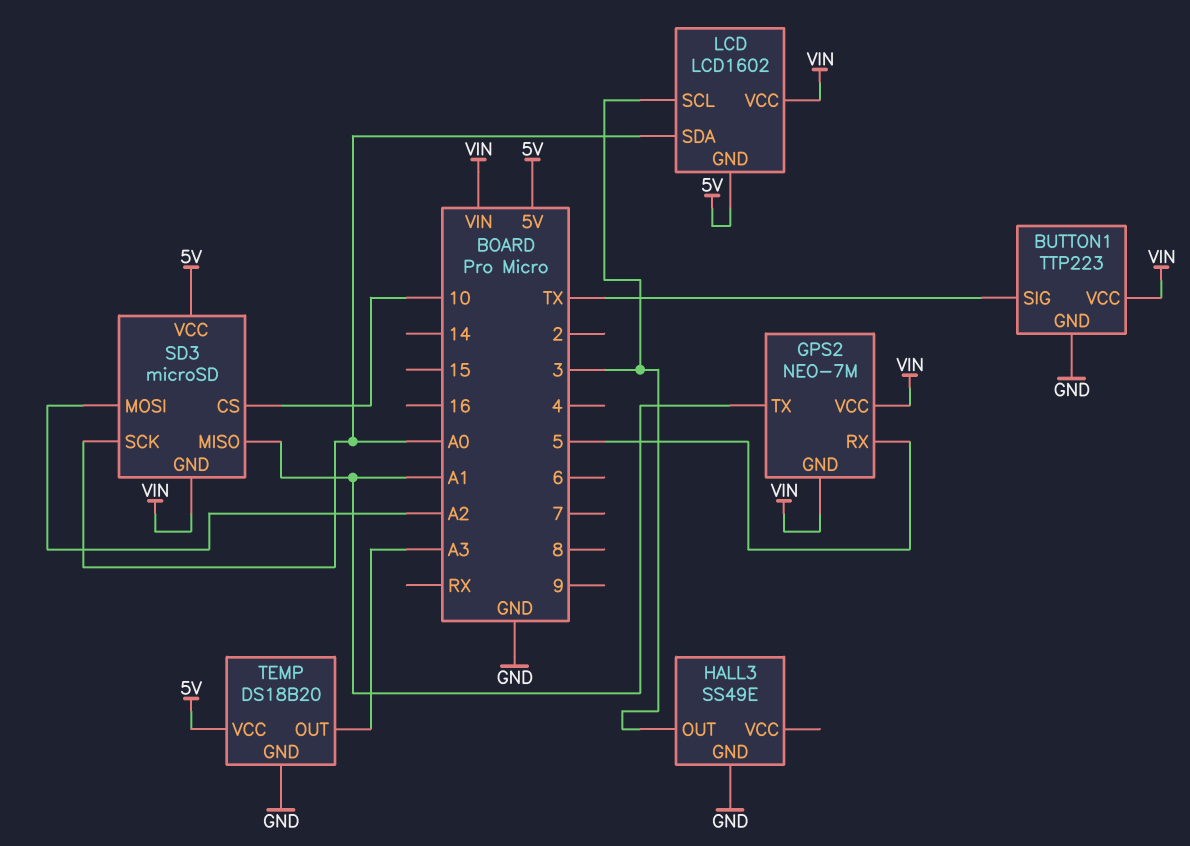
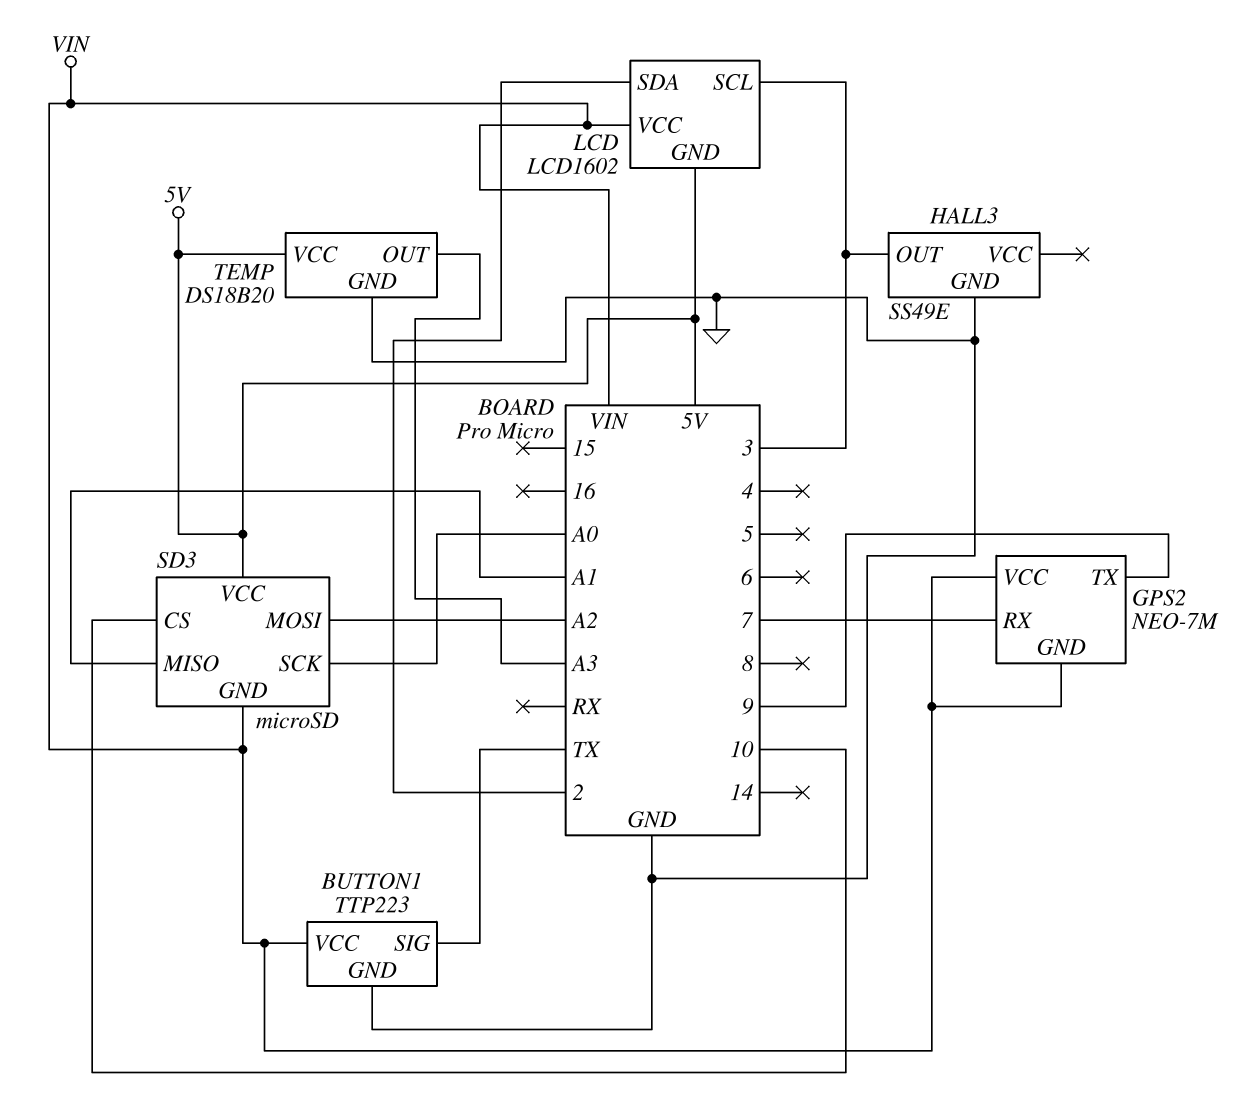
GPS2 pin RX: 5 -> 7
GPS2 pin TX: A1 -> 9
LCD pin SDA: A0 -> 2

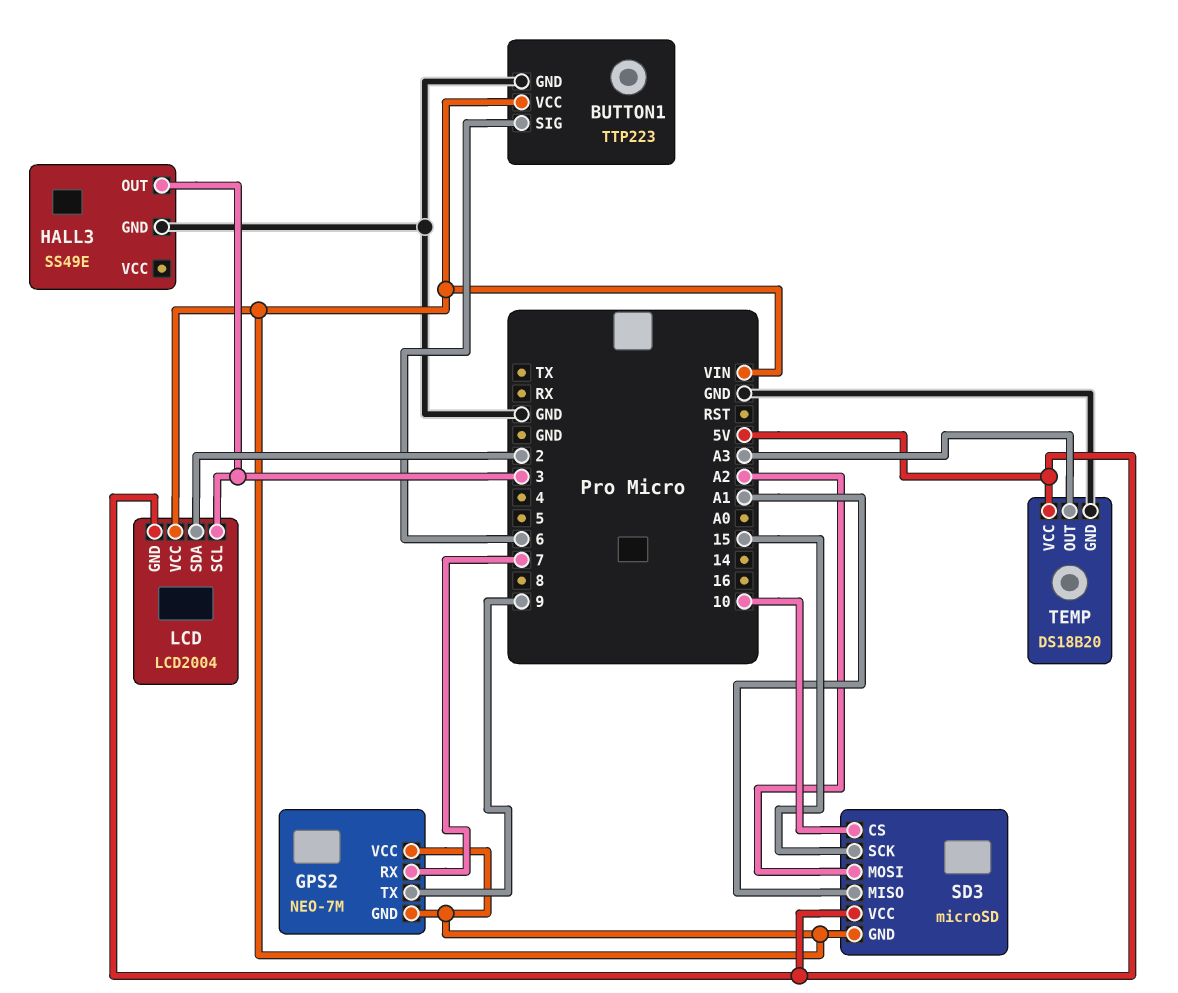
BUTTON1 pin SIG: TX -> 6
LCD: LCD1602 -> LCD2004
SD3 pin SCK: A0 -> 15

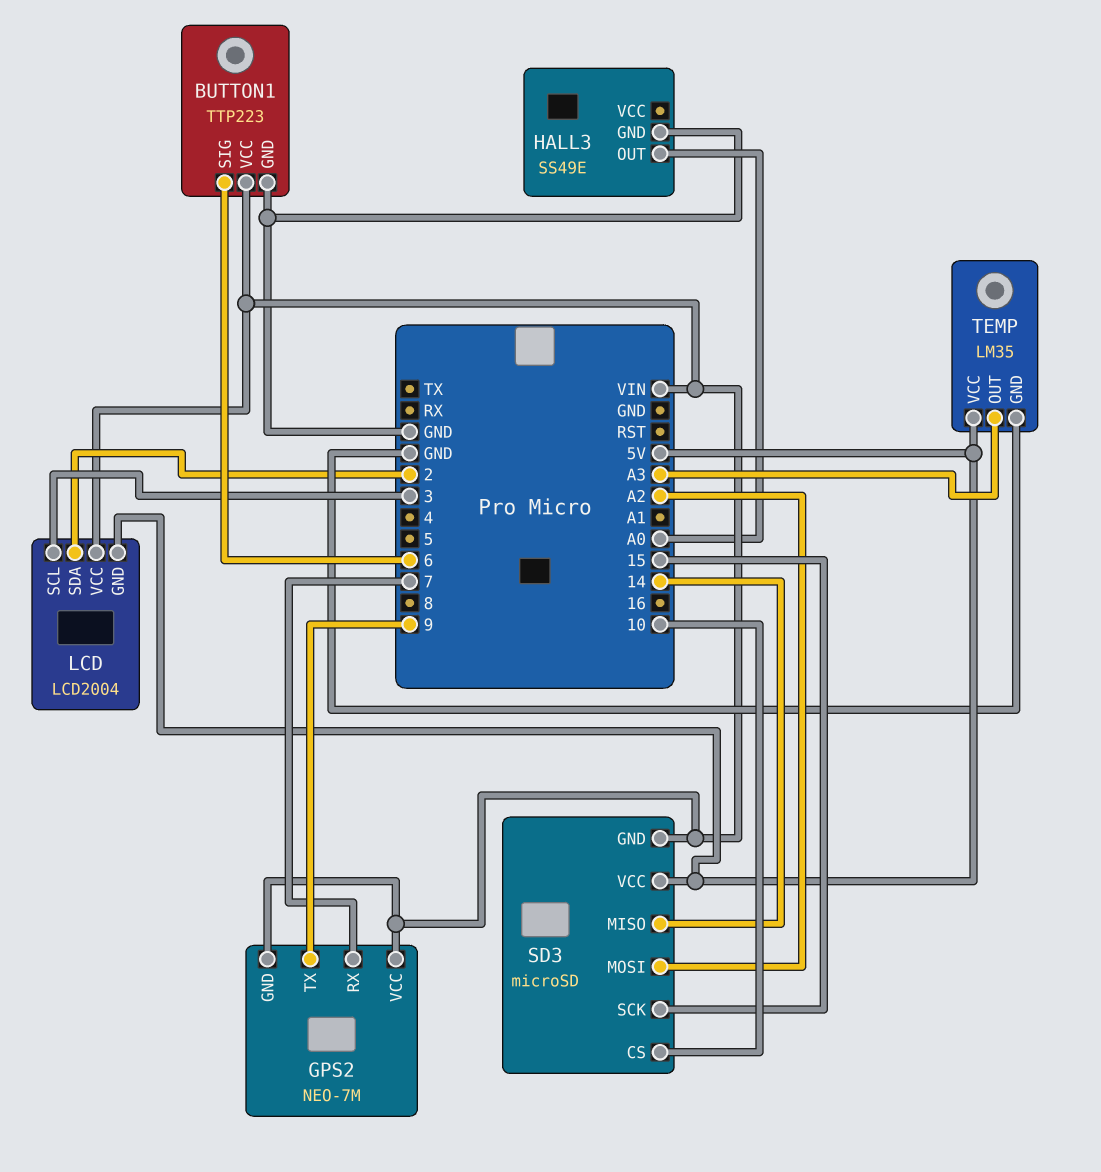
HALL3 pin OUT: 3 -> A0
SD3 pin MISO: A1 -> 14
TEMP: DS18B20 -> LM35

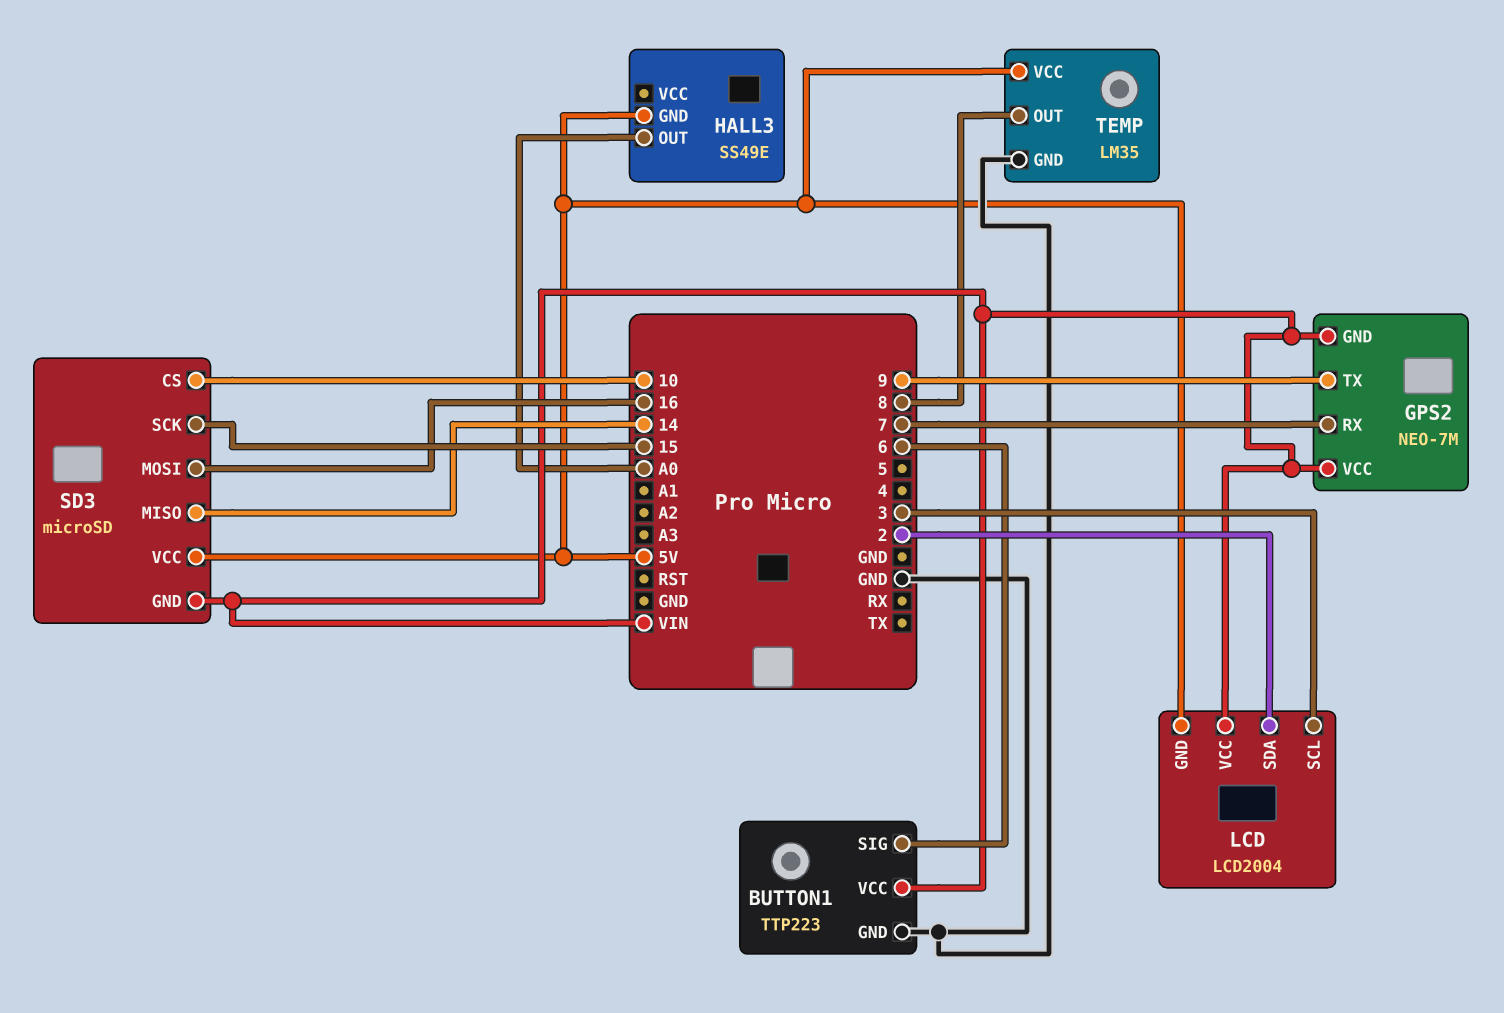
HALL3 pin GND: GND -> 5V
SD3 pin MOSI: A2 -> 16
TEMP pin OUT: A3 -> 8

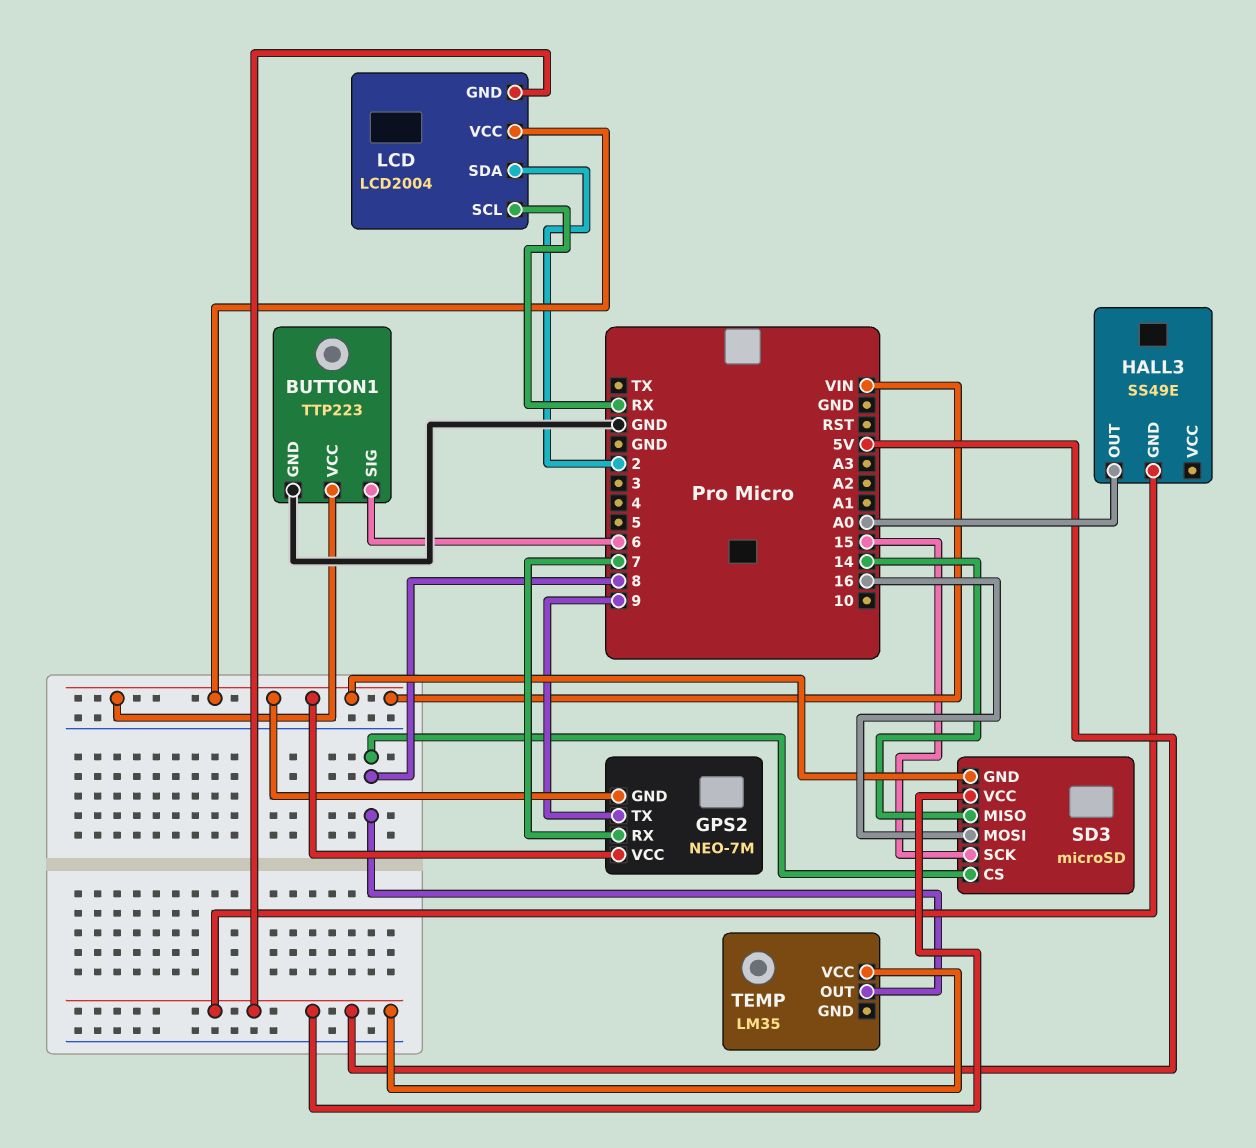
LCD pin SCL: 3 -> RX
SD3 pin CS: 10 -> 8
TEMP pin GND: GND -> none

